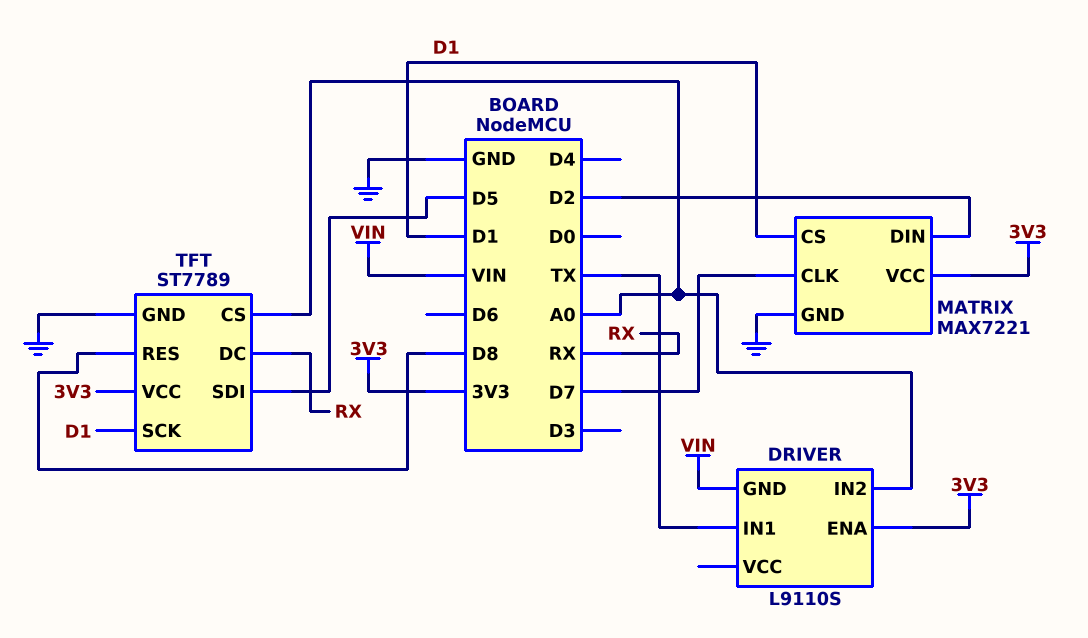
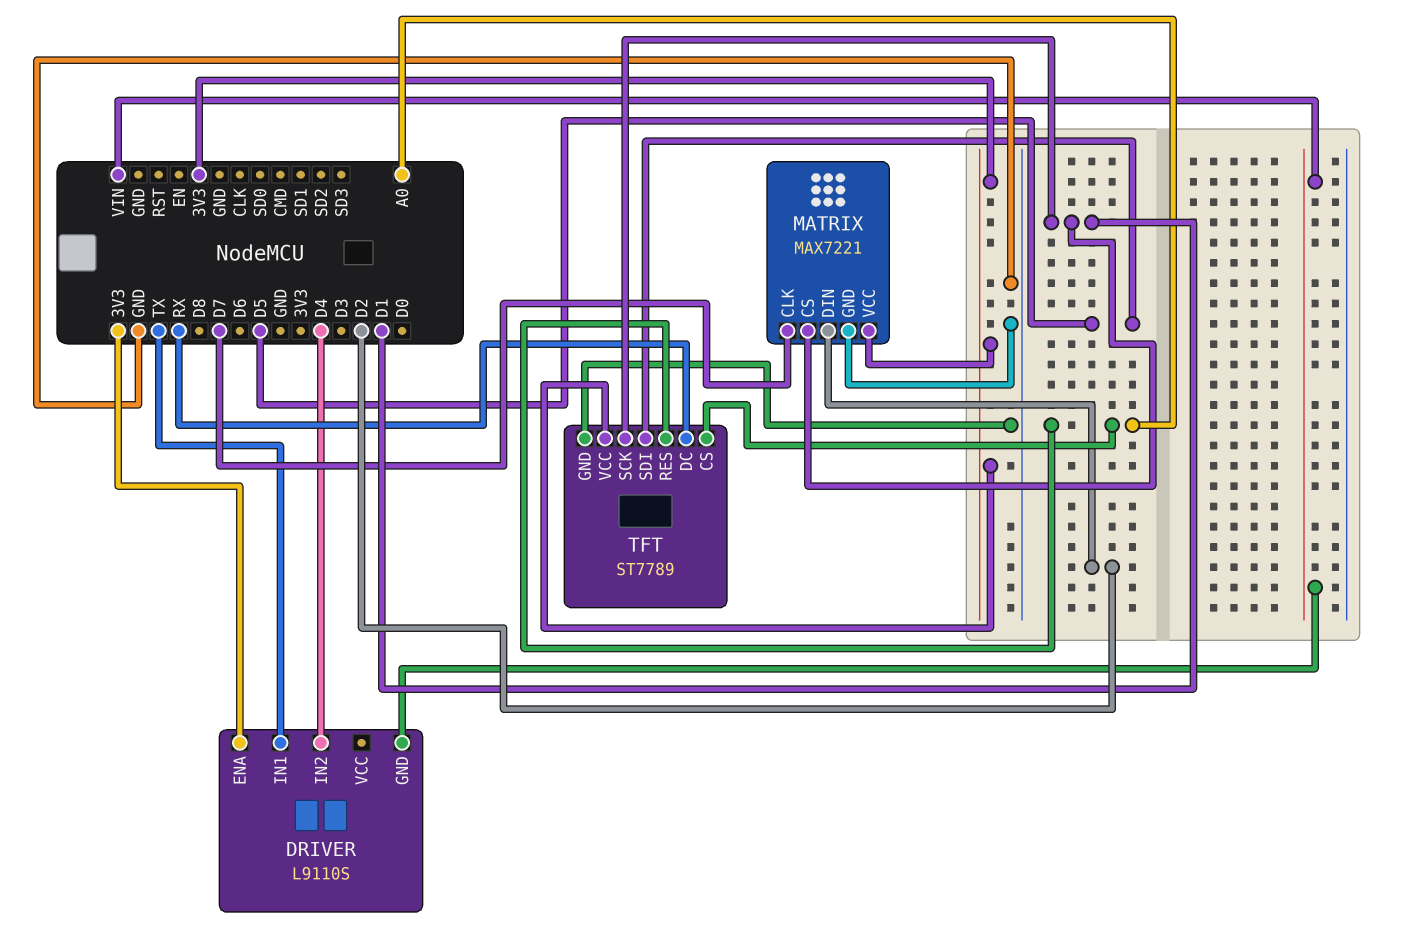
DRIVER pin IN2: A0 -> D4
TFT pin RES: D8 -> A0

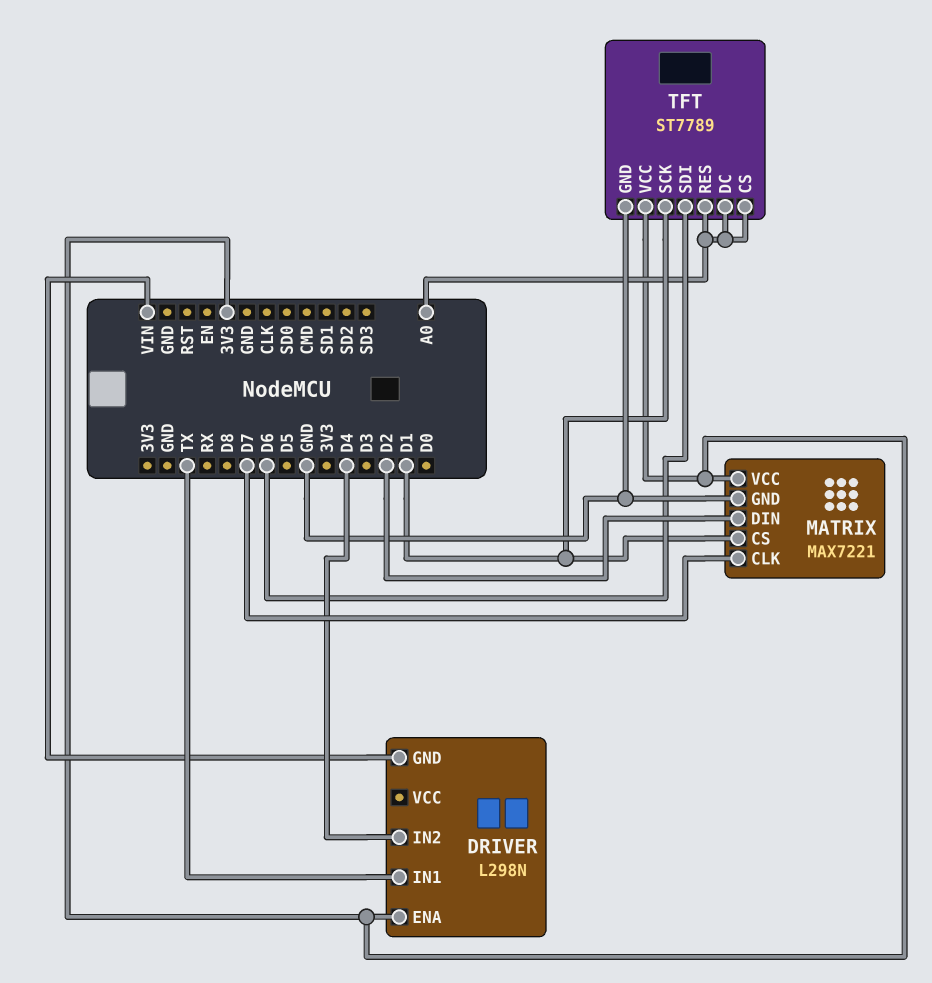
DRIVER: L9110S -> L298N
TFT pin DC: RX -> A0
TFT pin SDI: D5 -> D6

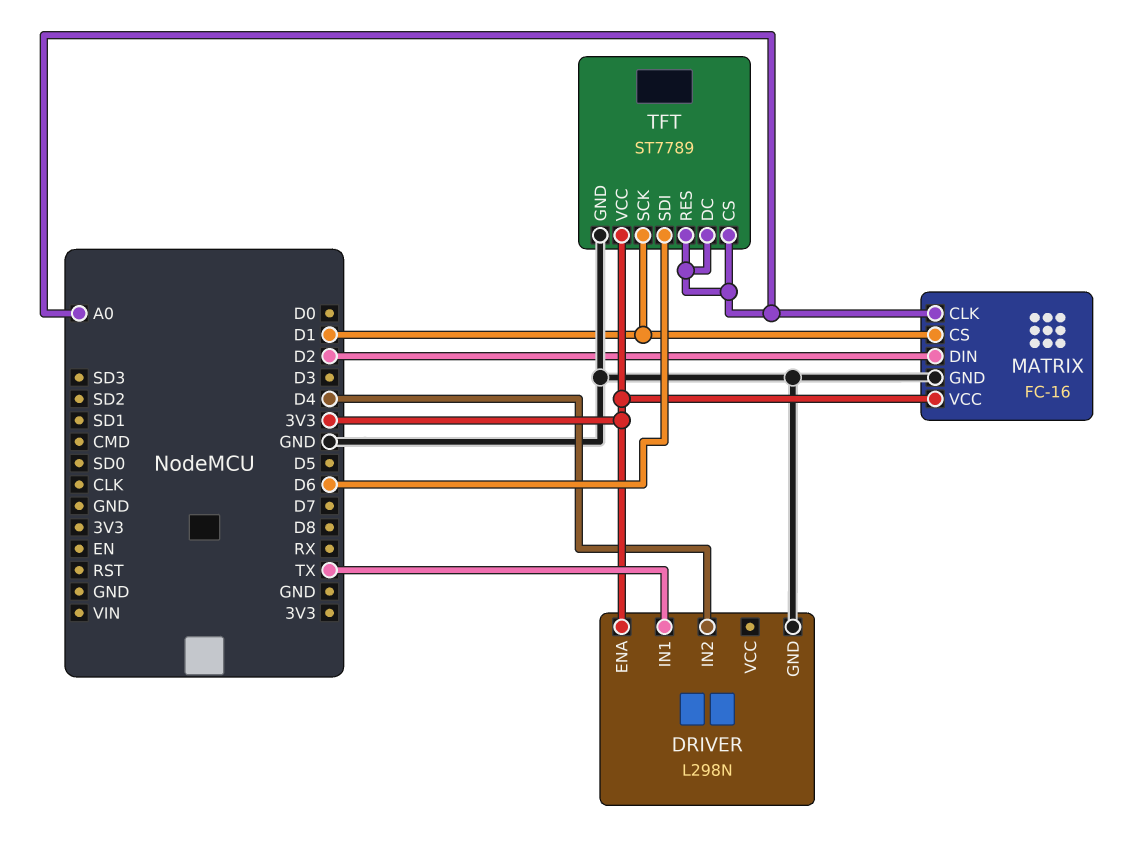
DRIVER pin GND: VIN -> GND
MATRIX: MAX7221 -> FC-16
MATRIX pin CLK: D7 -> A0

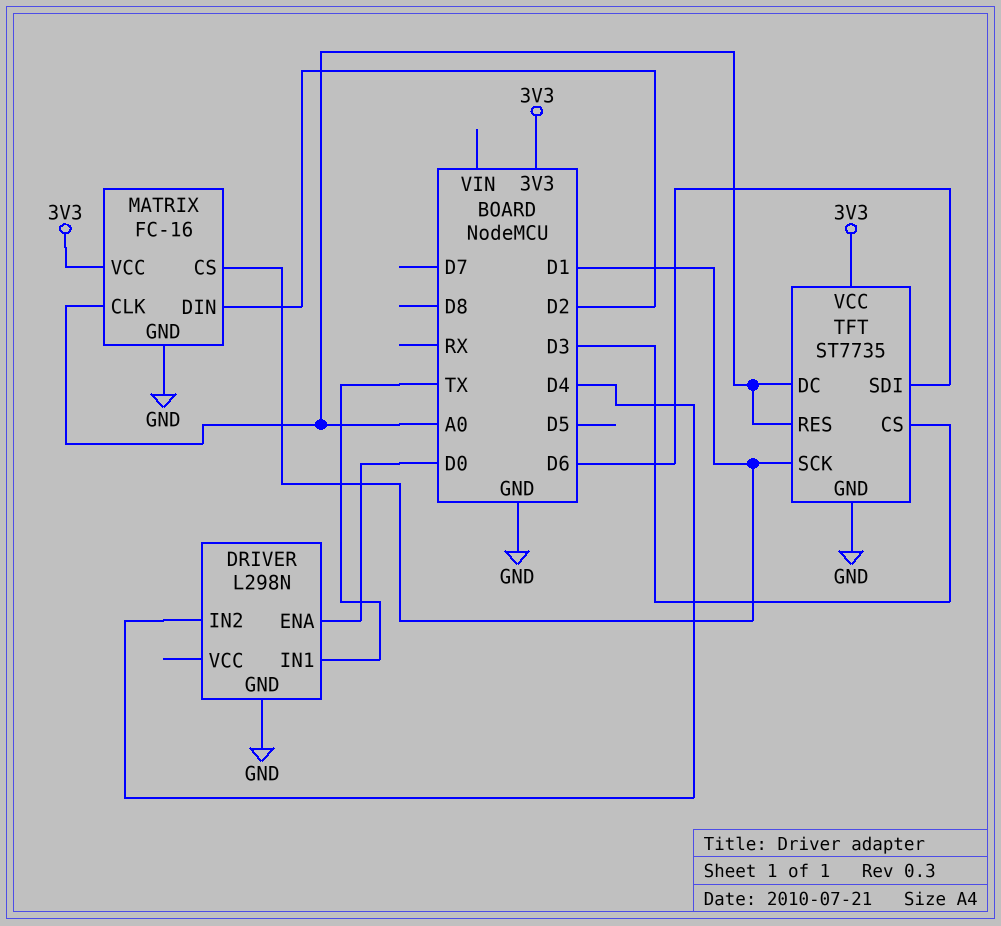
DRIVER pin ENA: 3V3 -> D0
TFT: ST7789 -> ST7735
TFT pin CS: A0 -> D3

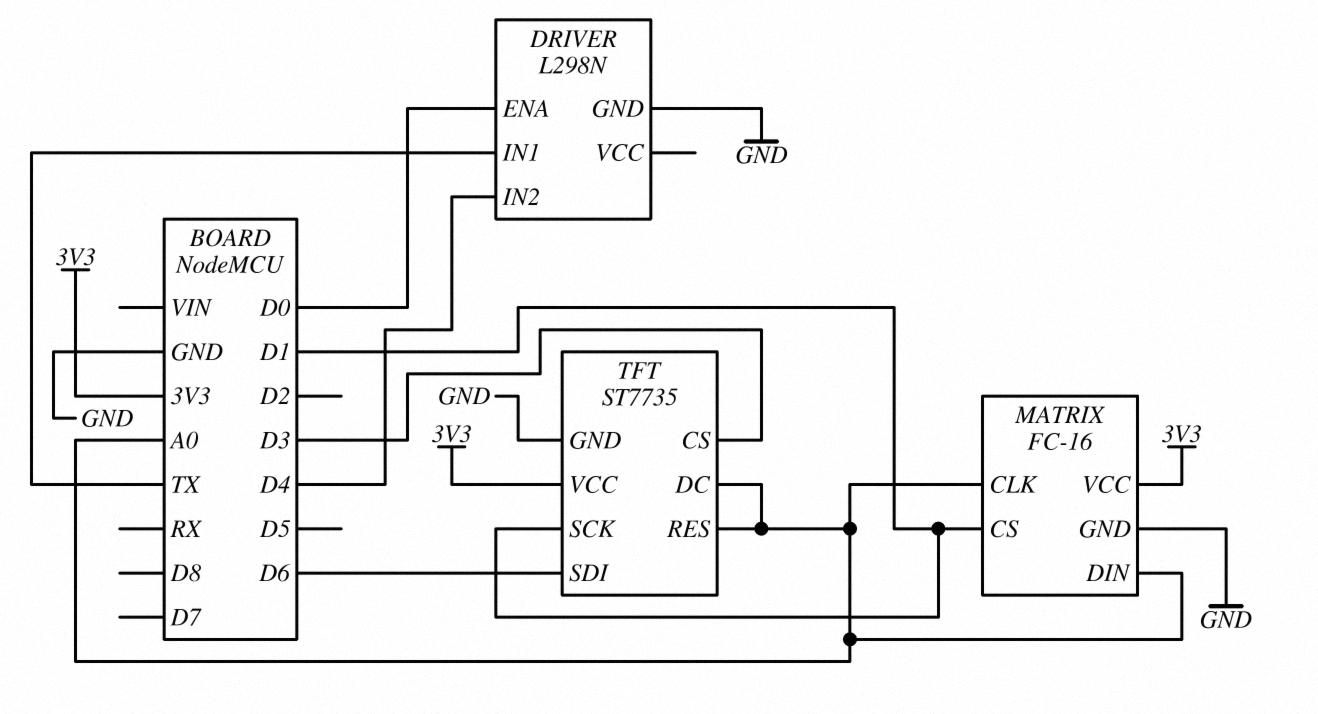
MATRIX pin DIN: D2 -> A0

